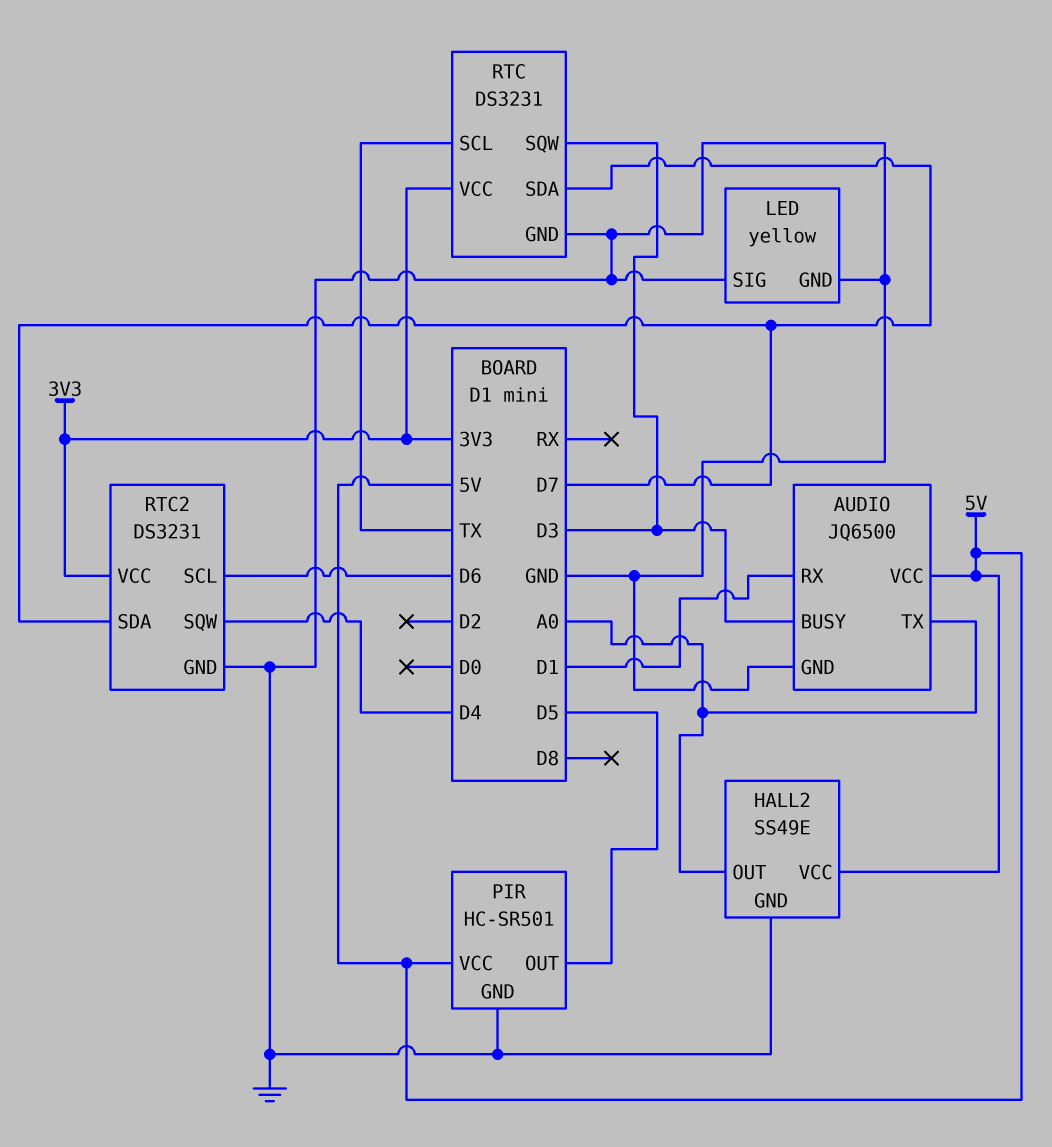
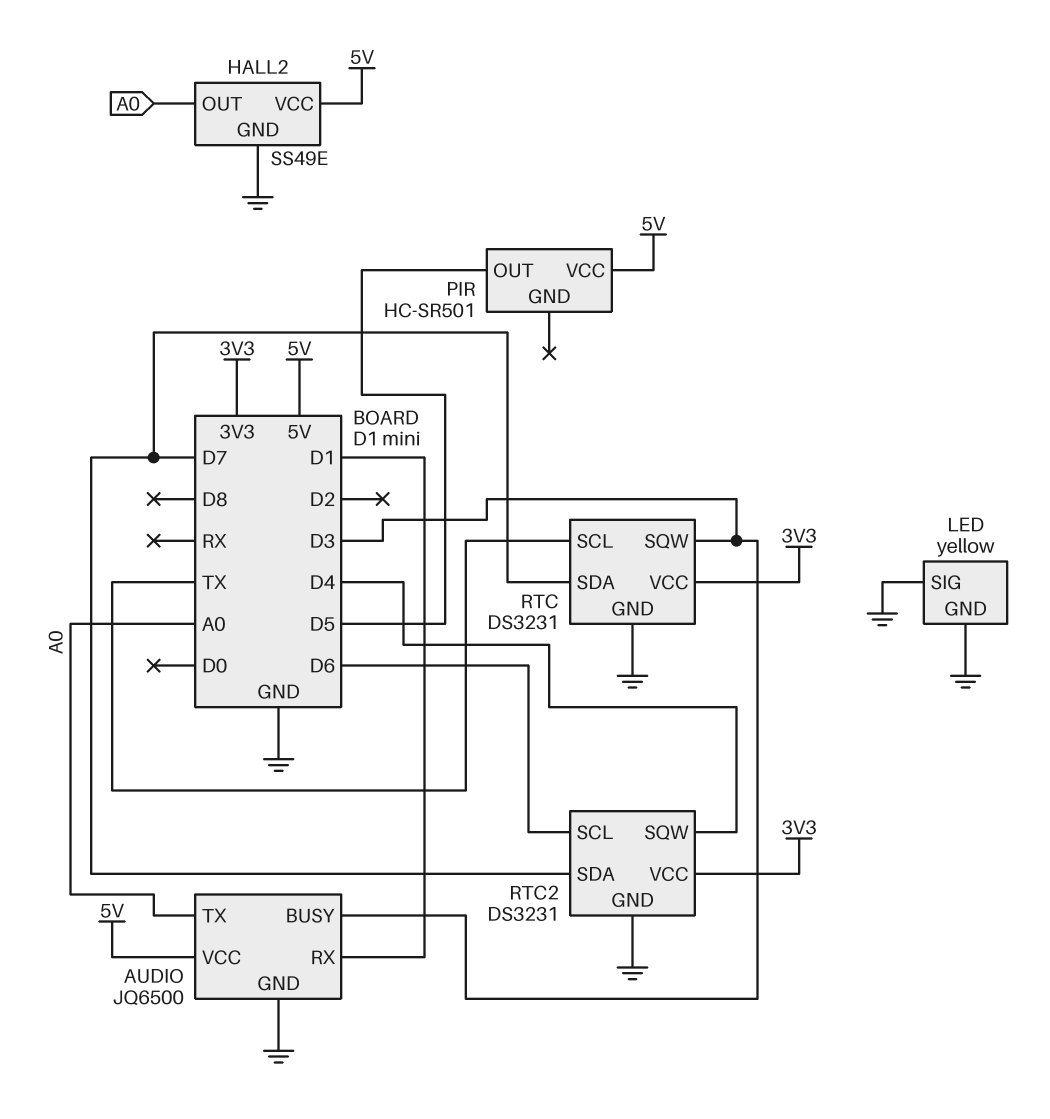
PIR pin GND: GND -> none

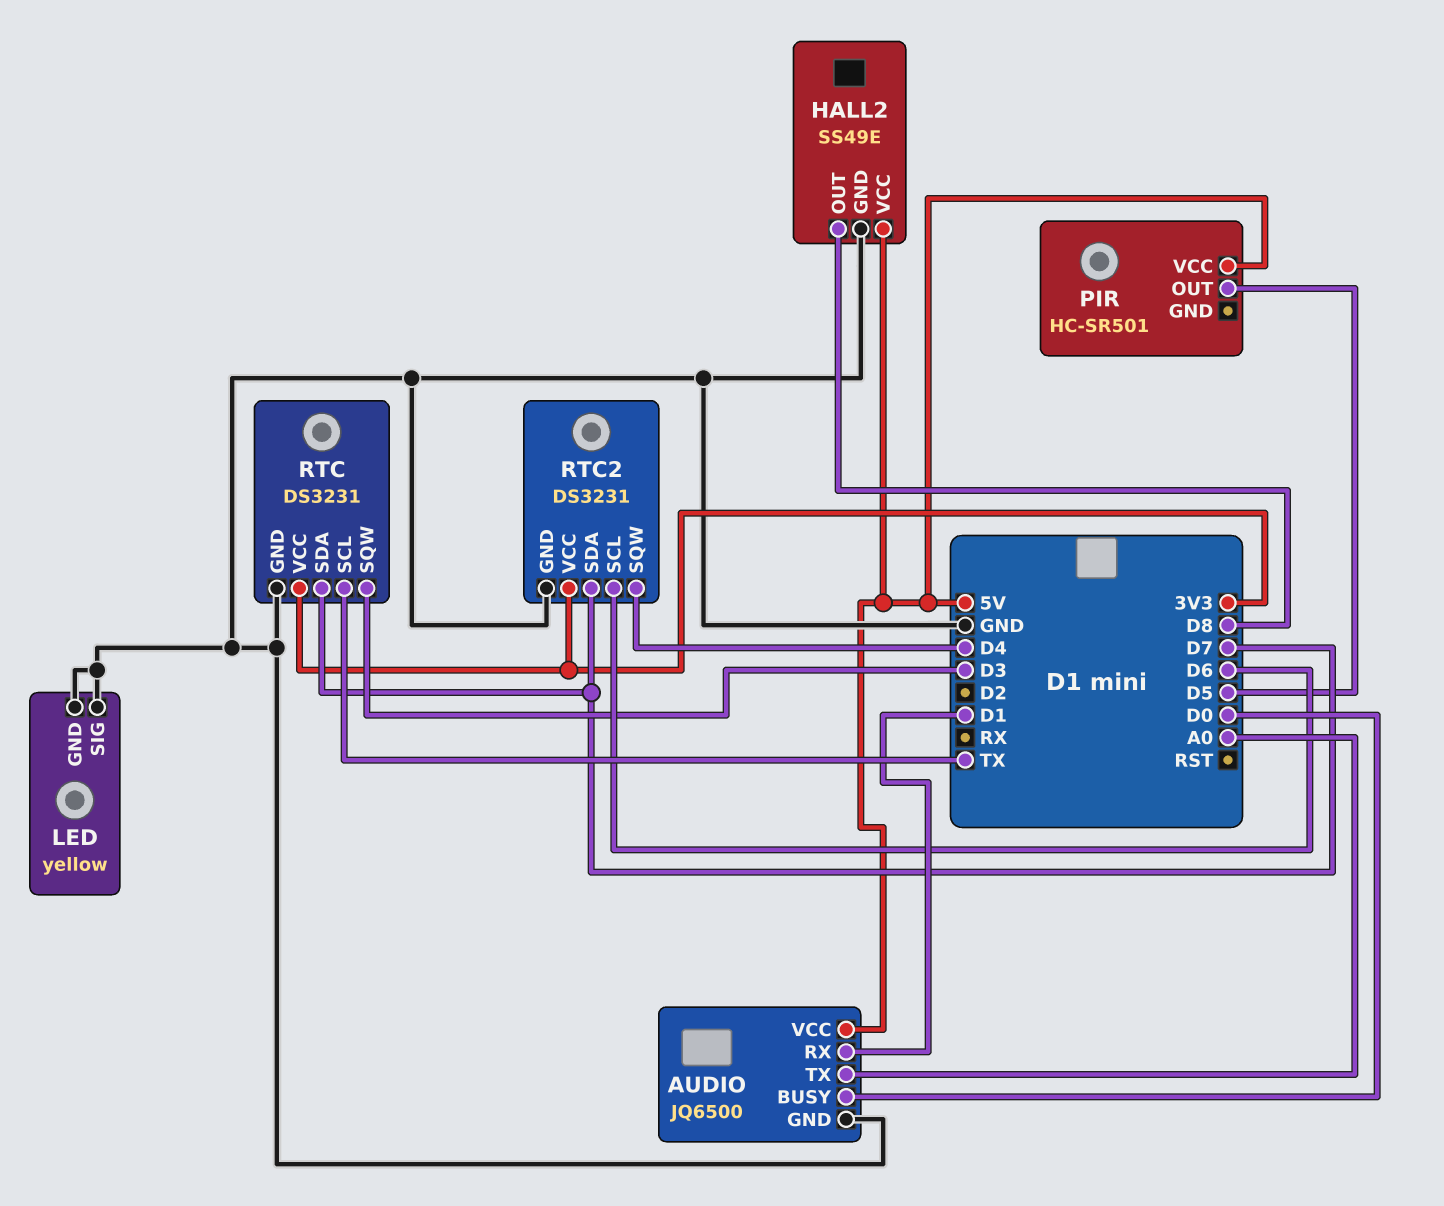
AUDIO pin BUSY: D3 -> D0
HALL2 pin OUT: A0 -> D8

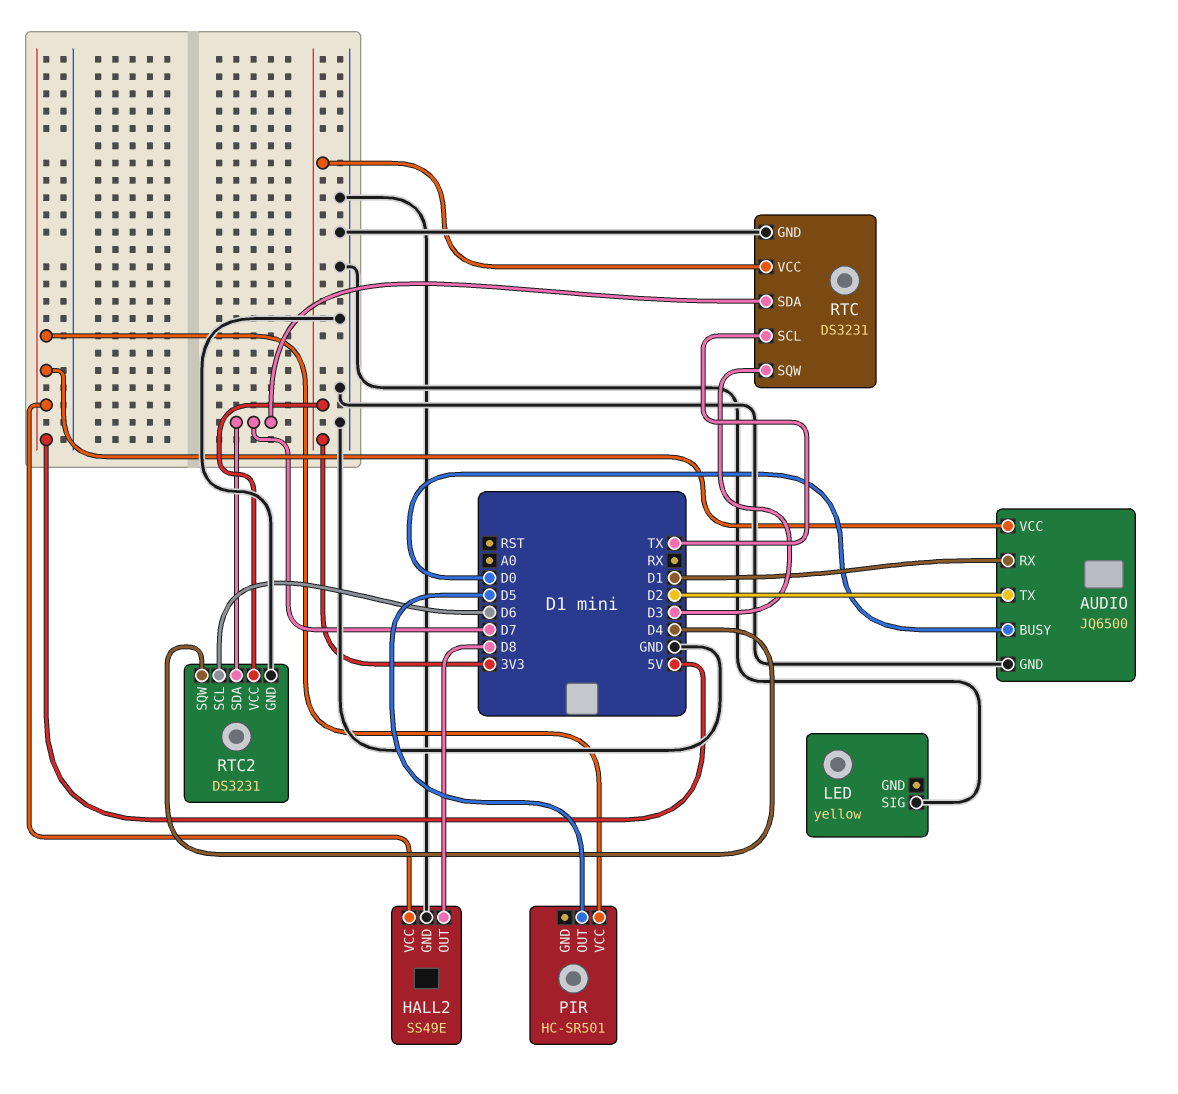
AUDIO pin TX: A0 -> D2
LED pin GND: GND -> none

